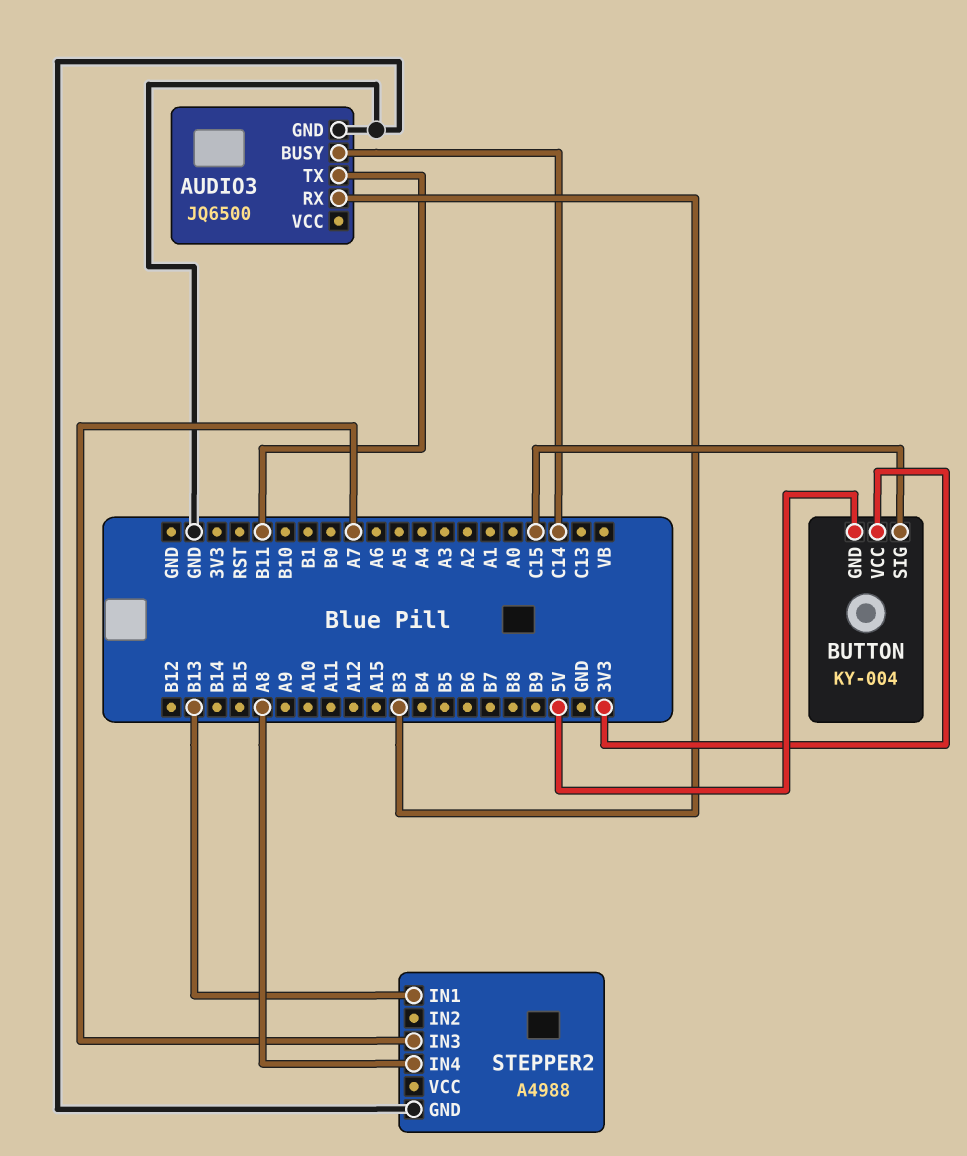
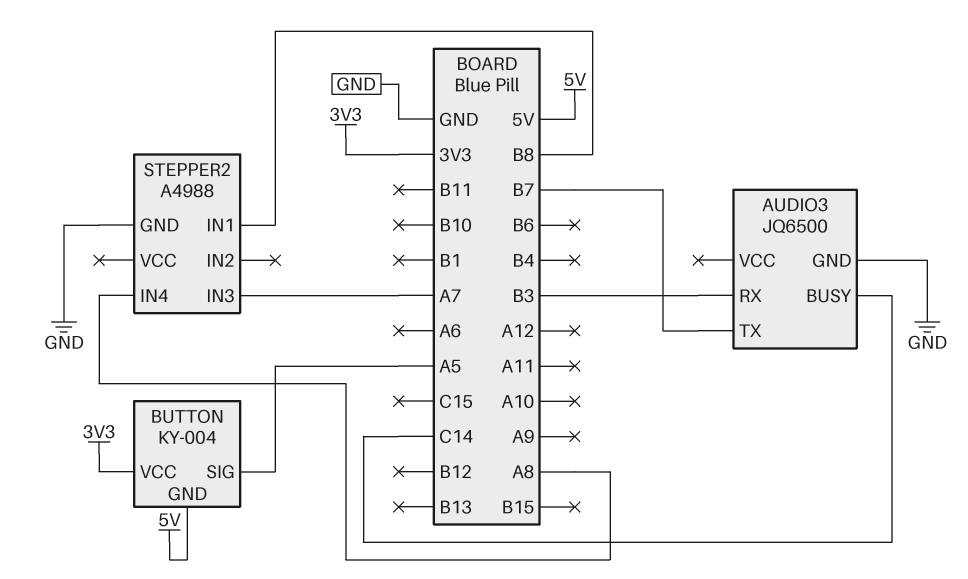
AUDIO3 pin TX: B11 -> B7
BUTTON pin SIG: C15 -> A5
STEPPER2 pin IN1: B13 -> B8

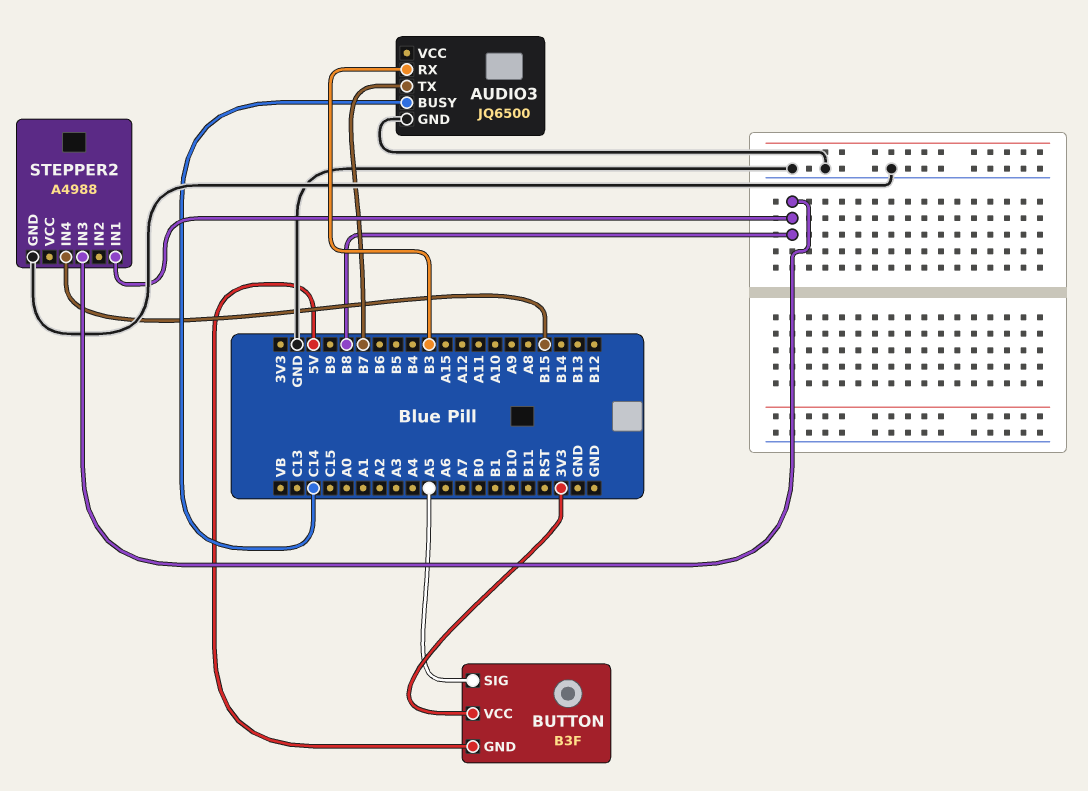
BUTTON: KY-004 -> B3F
STEPPER2 pin IN3: A7 -> B8
STEPPER2 pin IN4: A8 -> B15

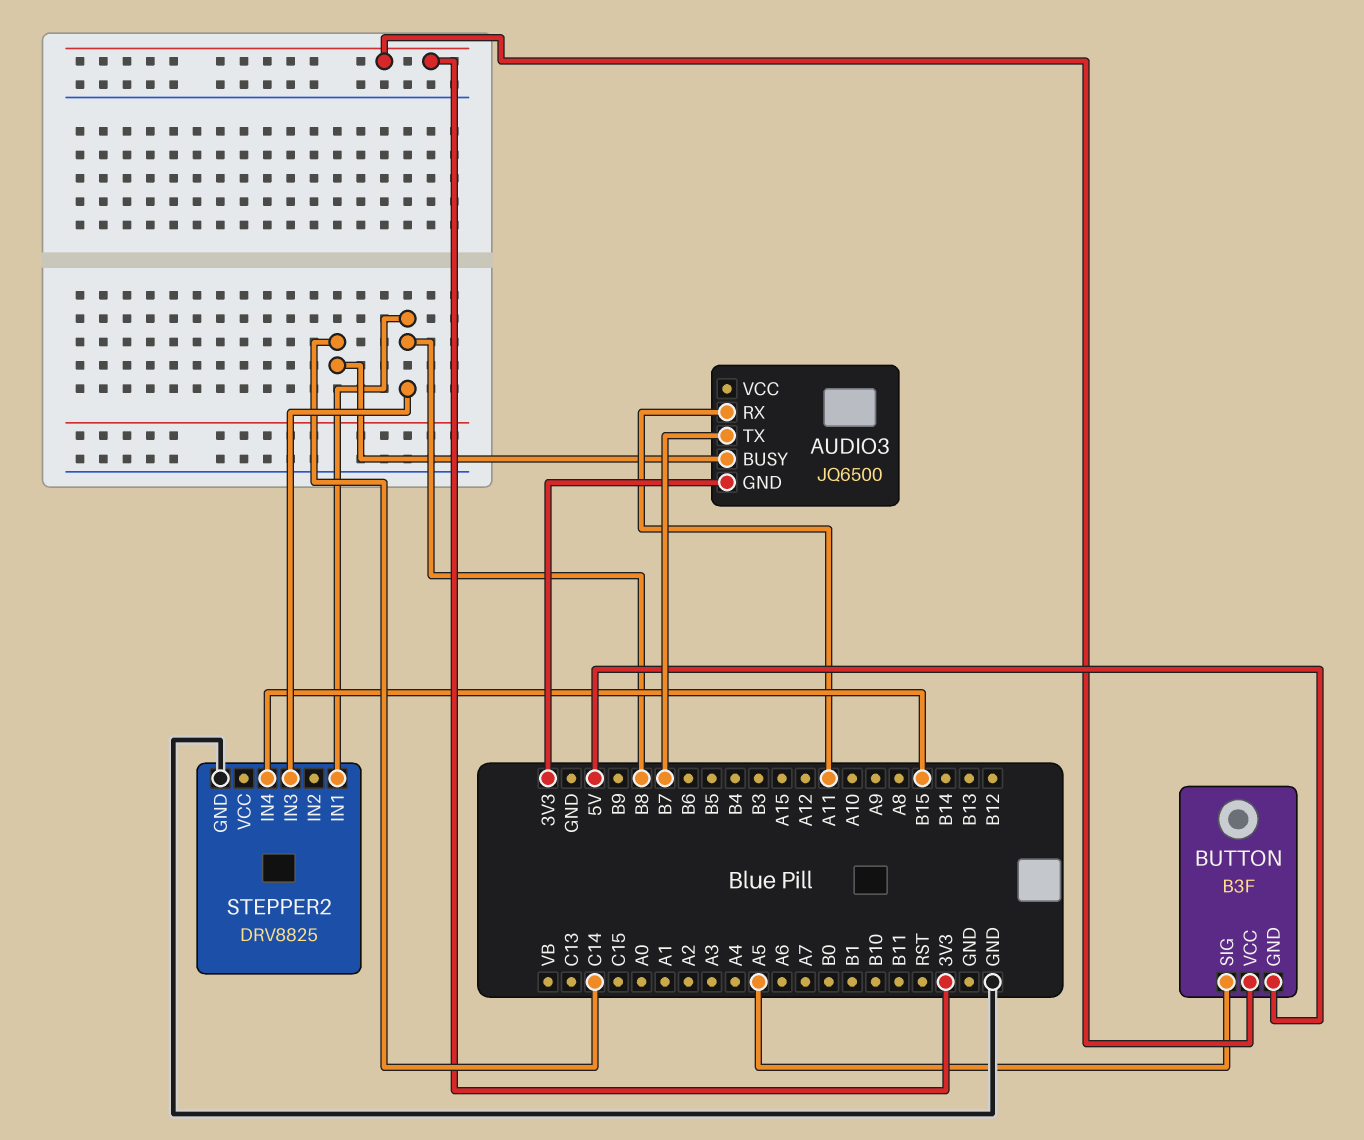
AUDIO3 pin GND: GND -> 3V3
AUDIO3 pin RX: B3 -> A11
STEPPER2: A4988 -> DRV8825

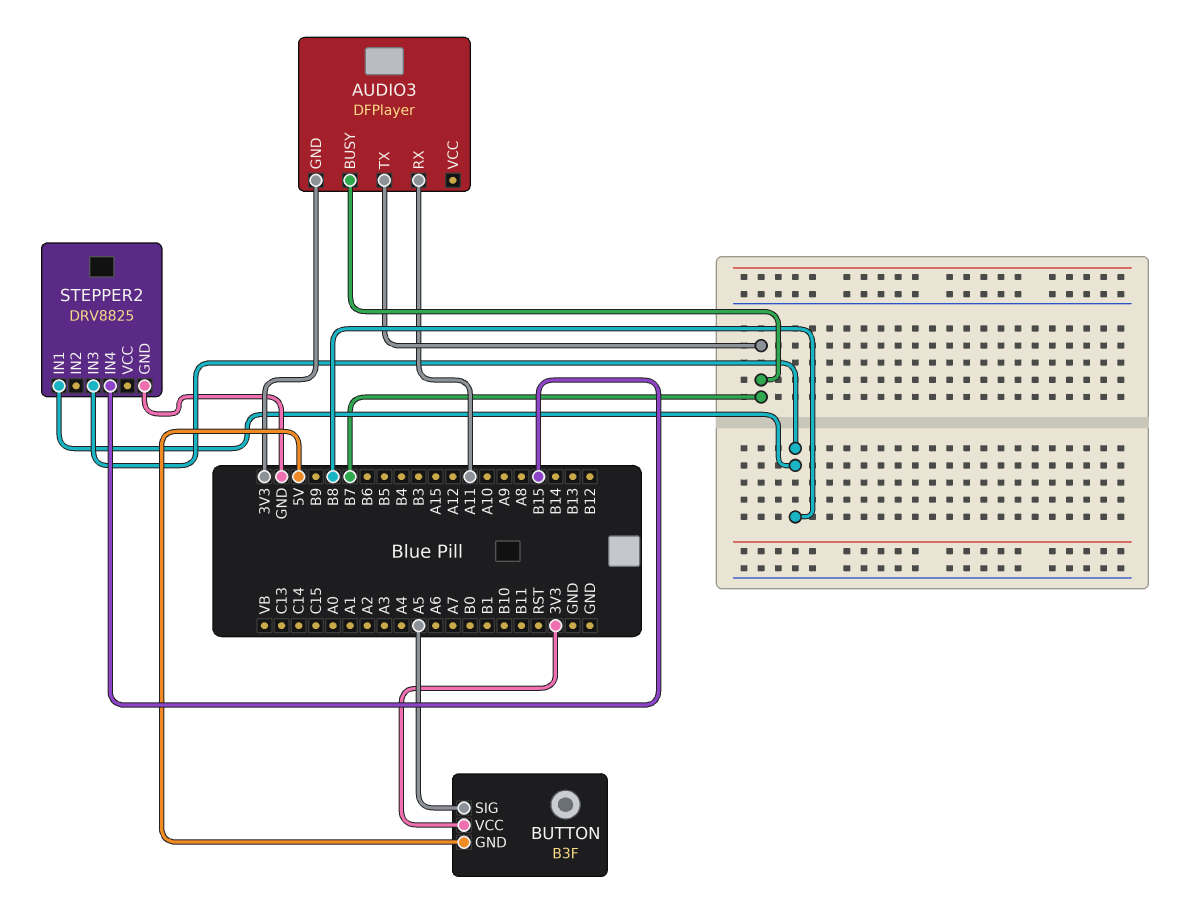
AUDIO3: JQ6500 -> DFPlayer
AUDIO3 pin BUSY: C14 -> B7

